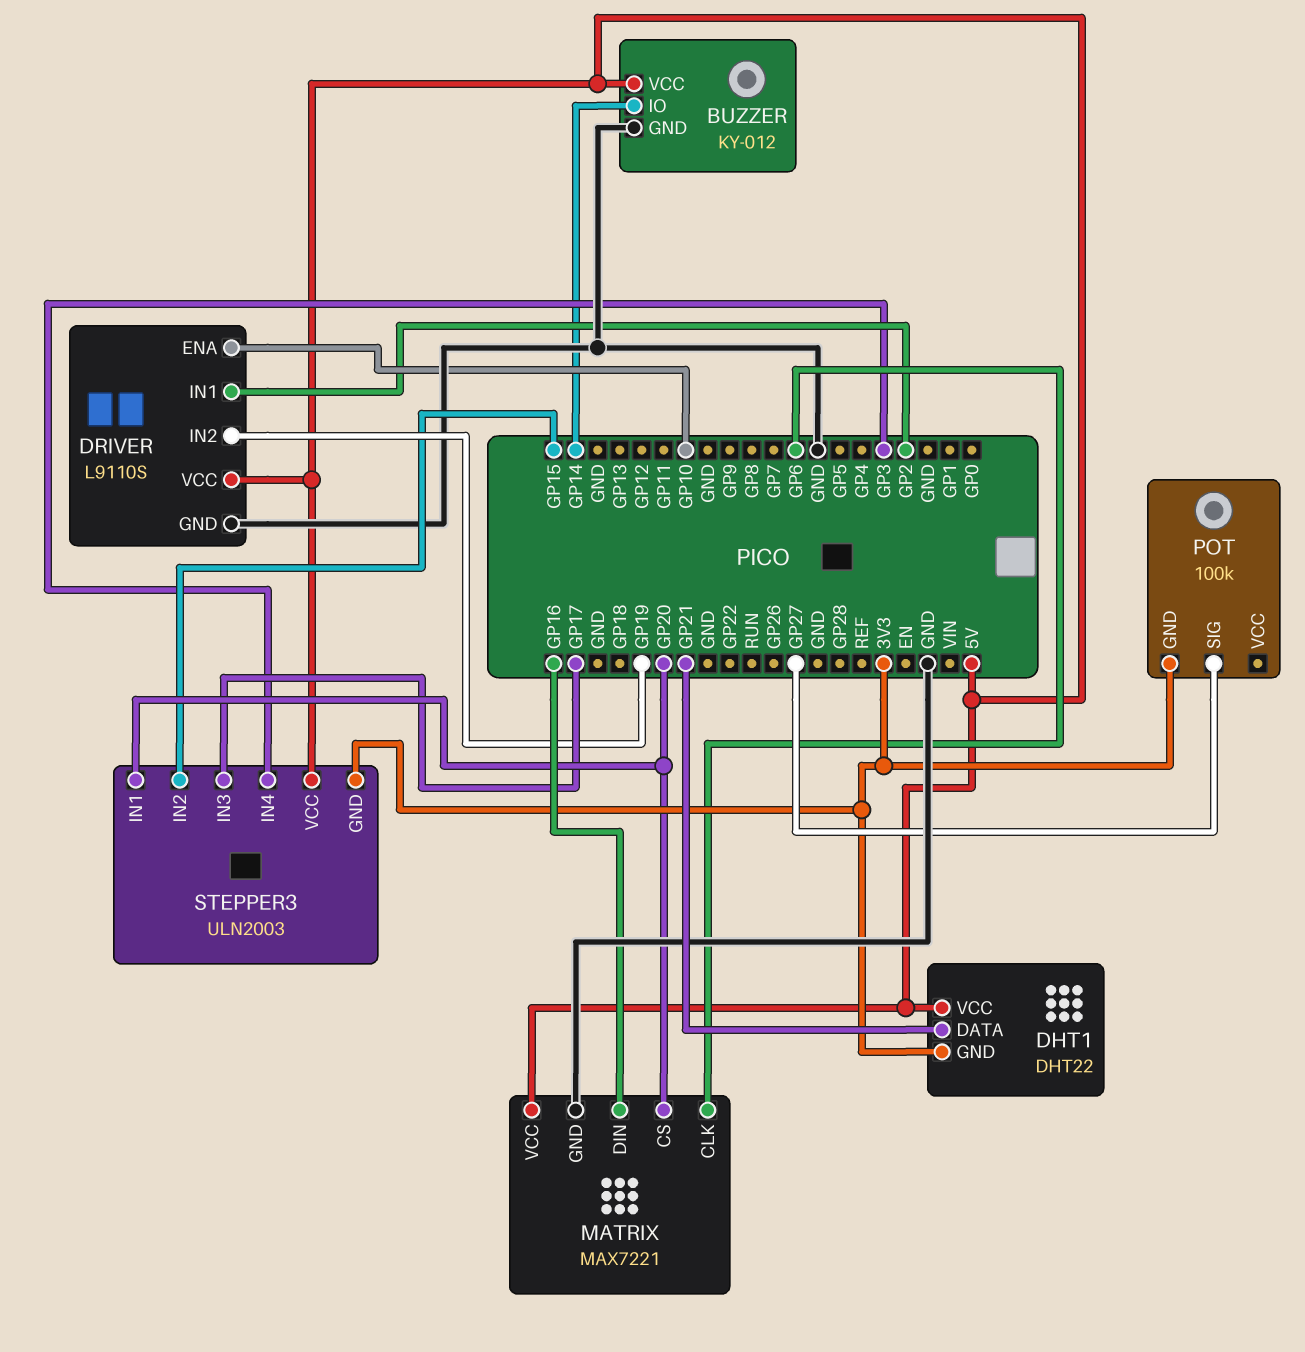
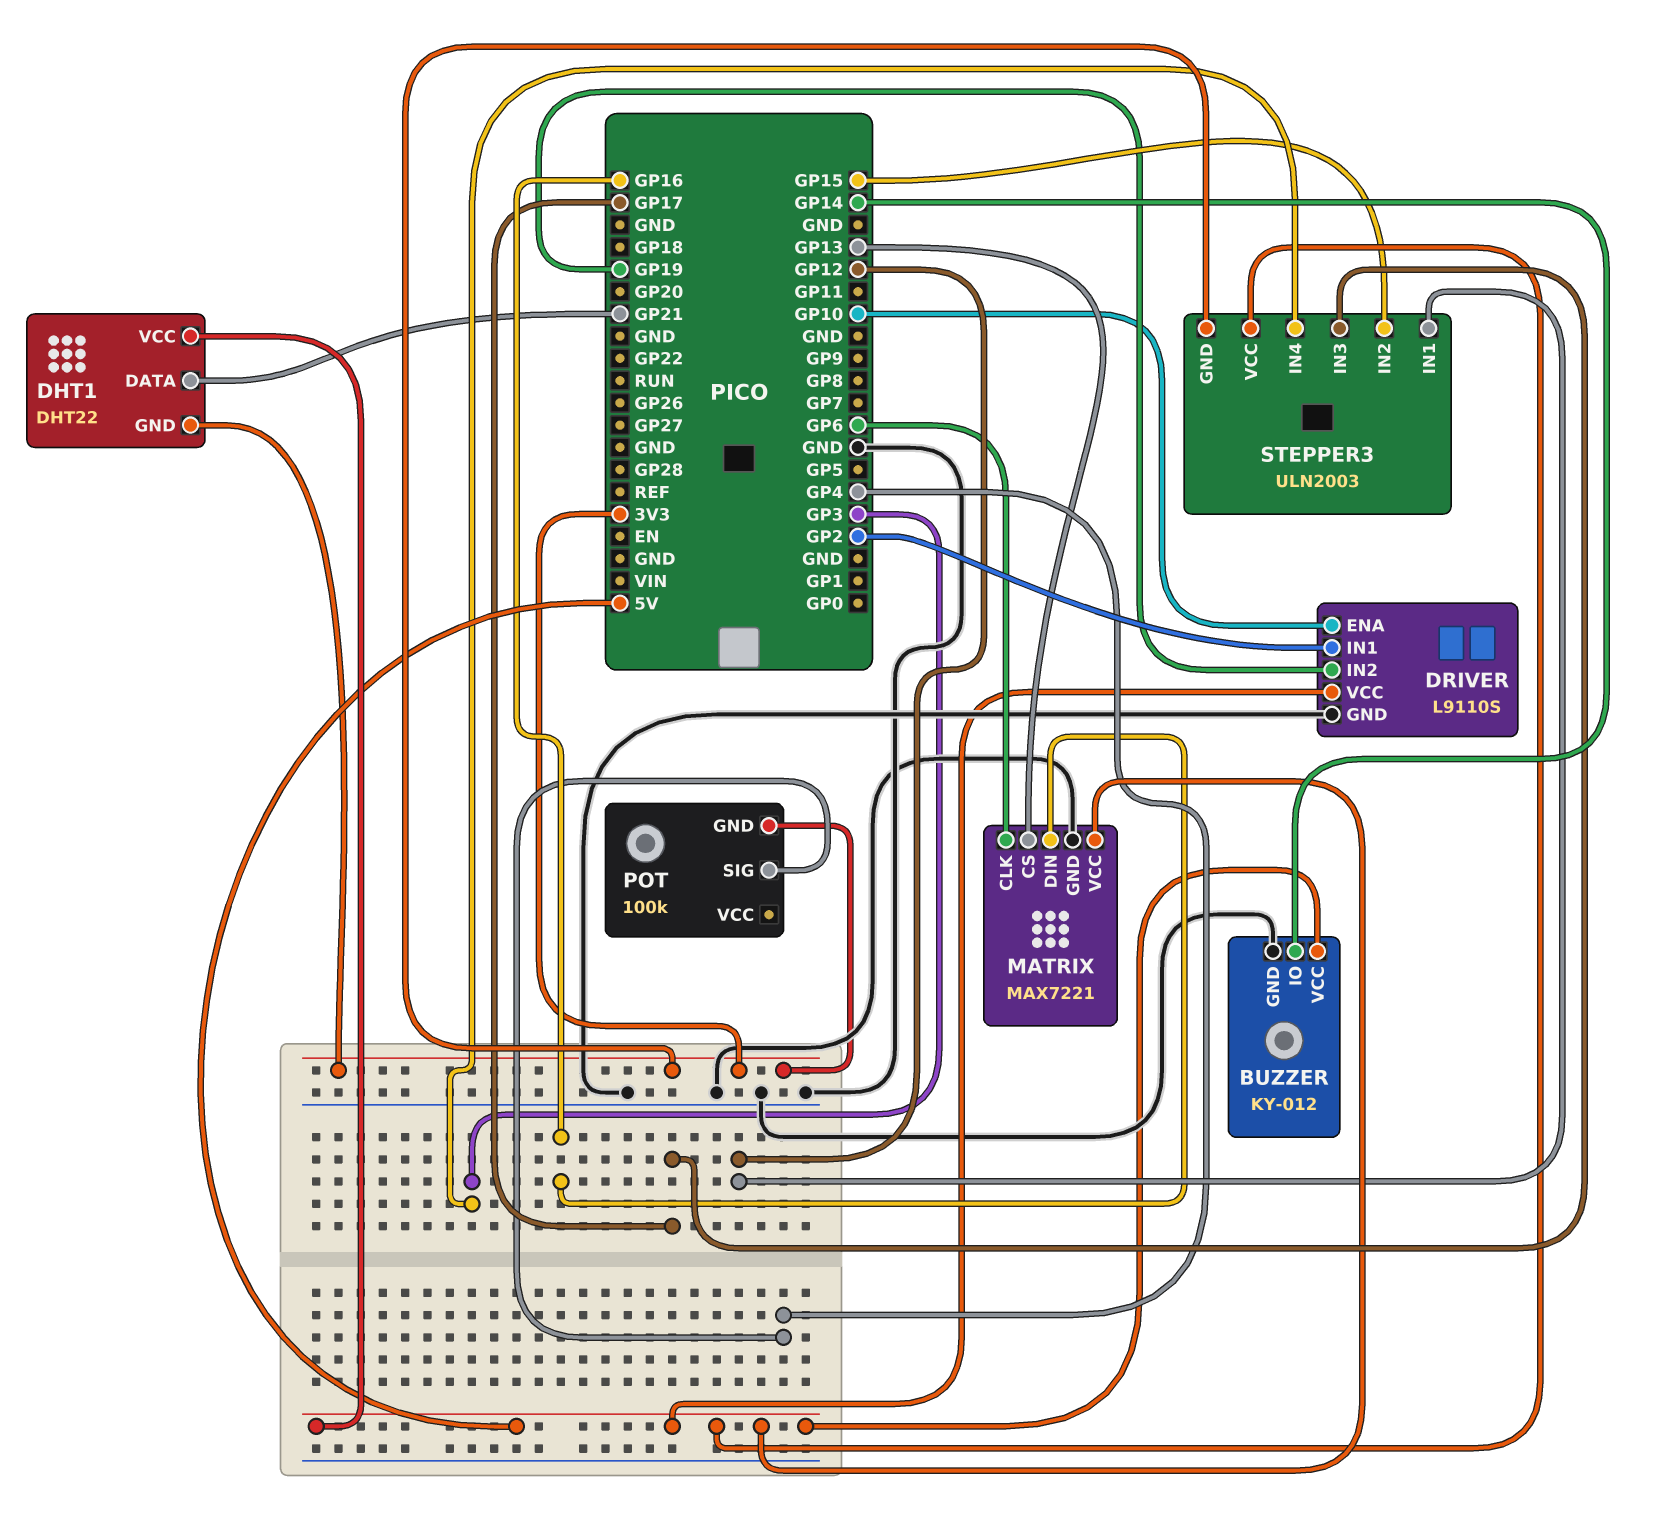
MATRIX pin CS: GP20 -> GP13
POT pin SIG: GP27 -> GP4
STEPPER3 pin IN1: GP20 -> GP12

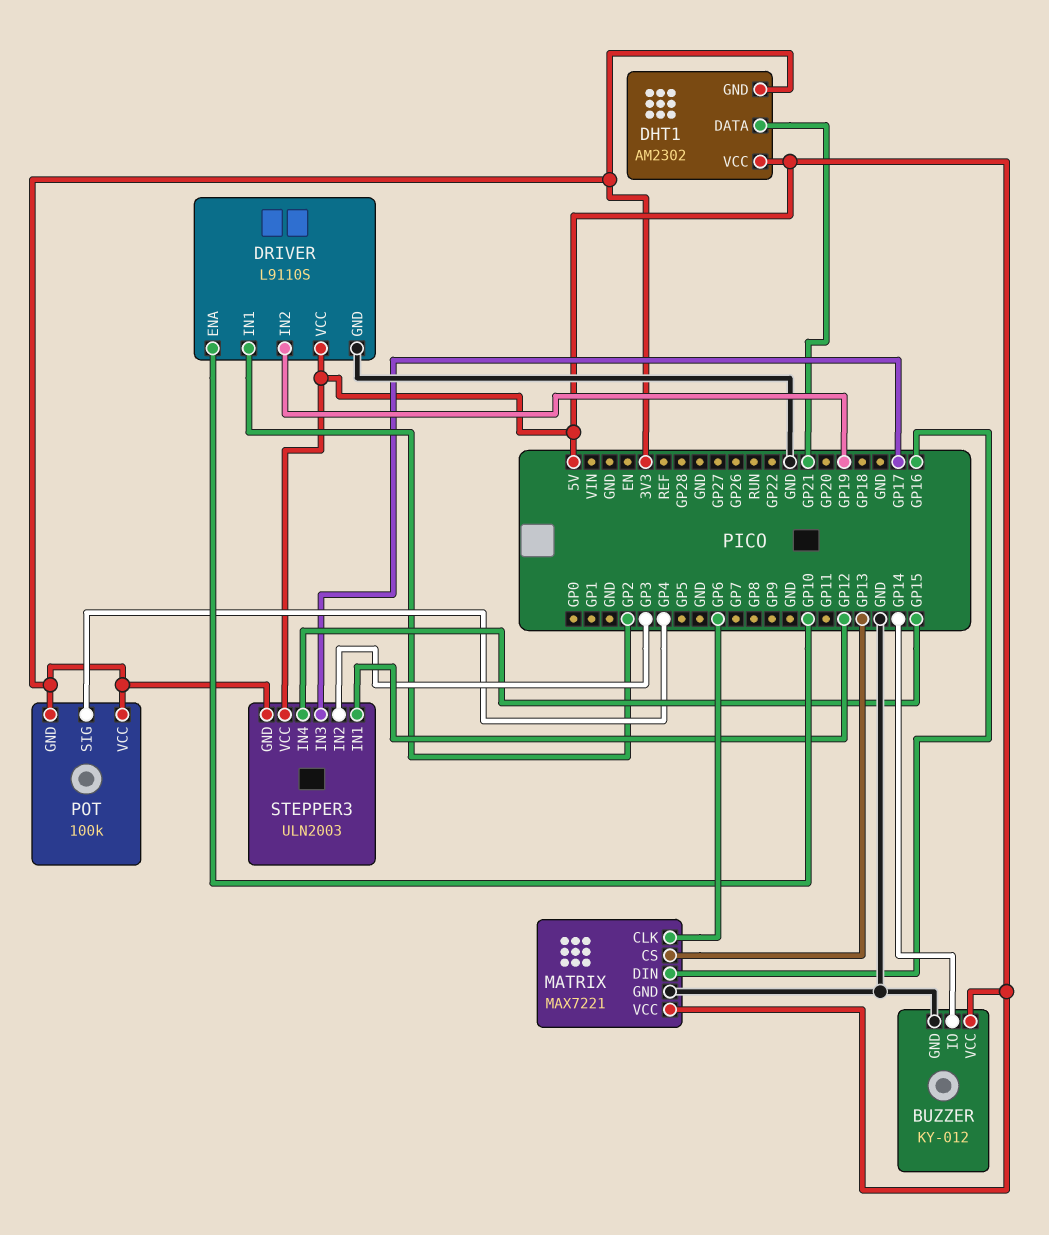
DHT1: DHT22 -> AM2302
POT pin VCC: none -> 3V3
STEPPER3 pin IN2: GP15 -> GP3
STEPPER3 pin IN4: GP3 -> GP15

